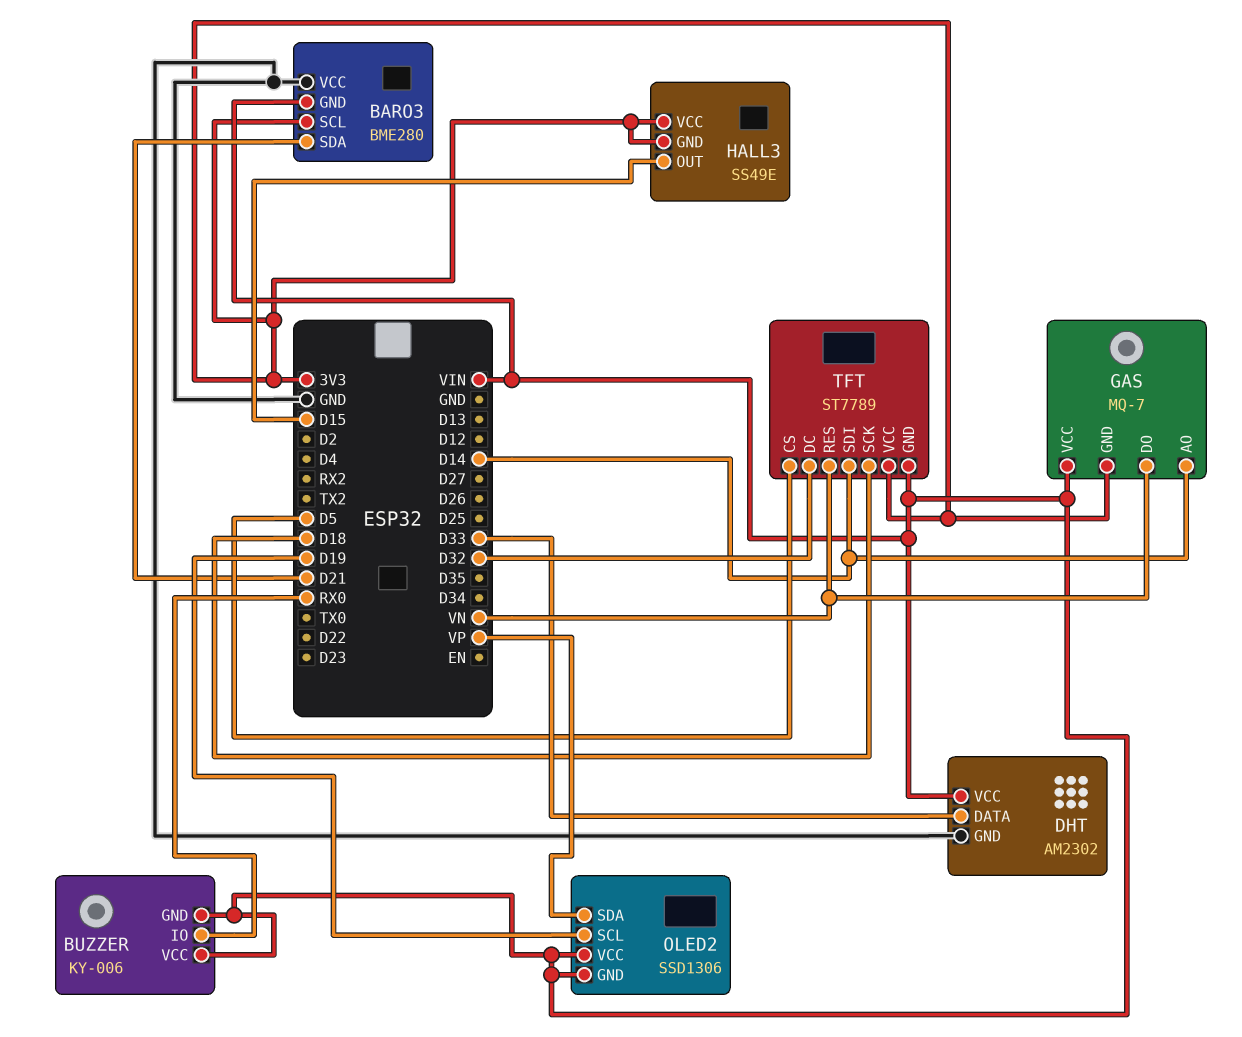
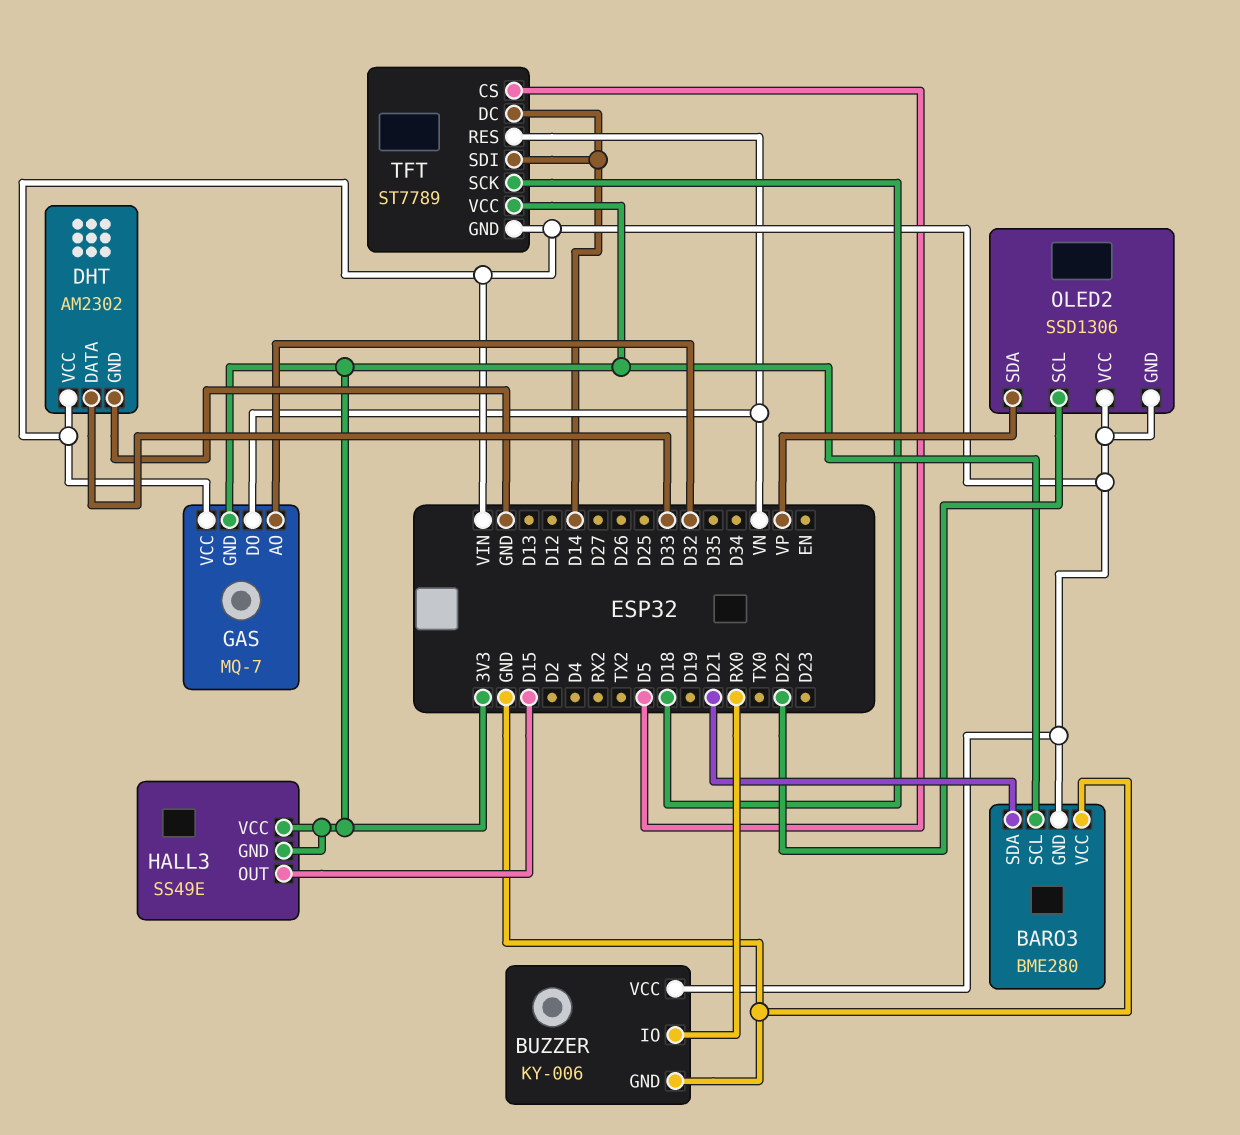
BUZZER pin GND: VIN -> GND
GAS pin AO: D14 -> D32
OLED2 pin SCL: D19 -> D22
TFT pin DC: D32 -> D14

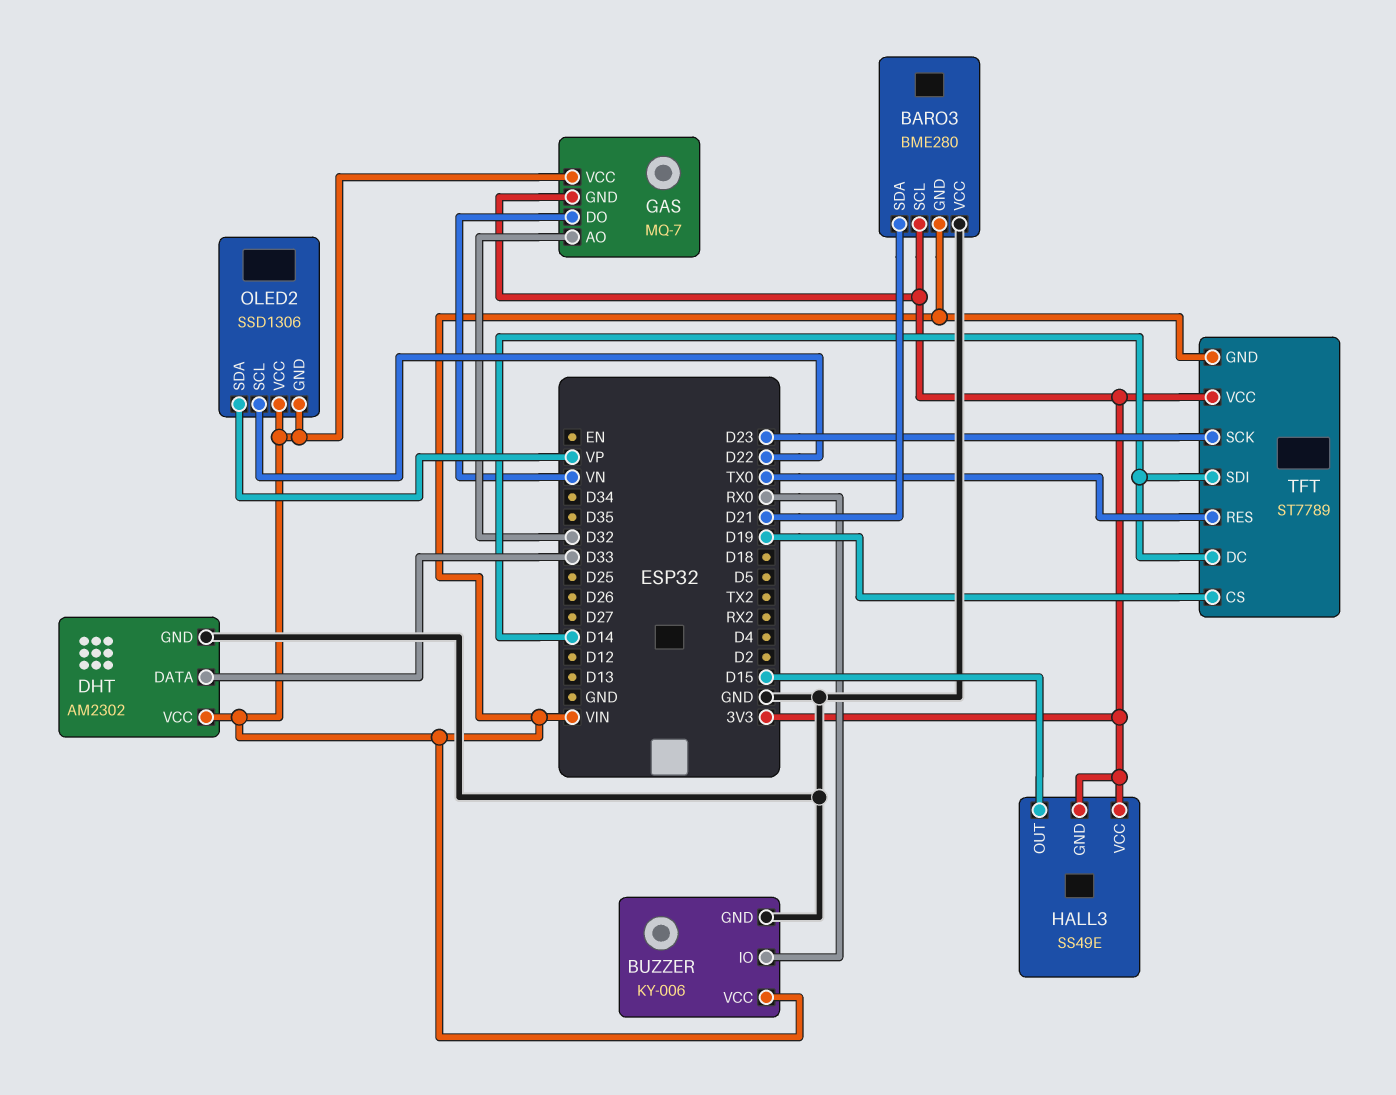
TFT pin CS: D5 -> D19
TFT pin RES: VN -> TX0
TFT pin SCK: D18 -> D23

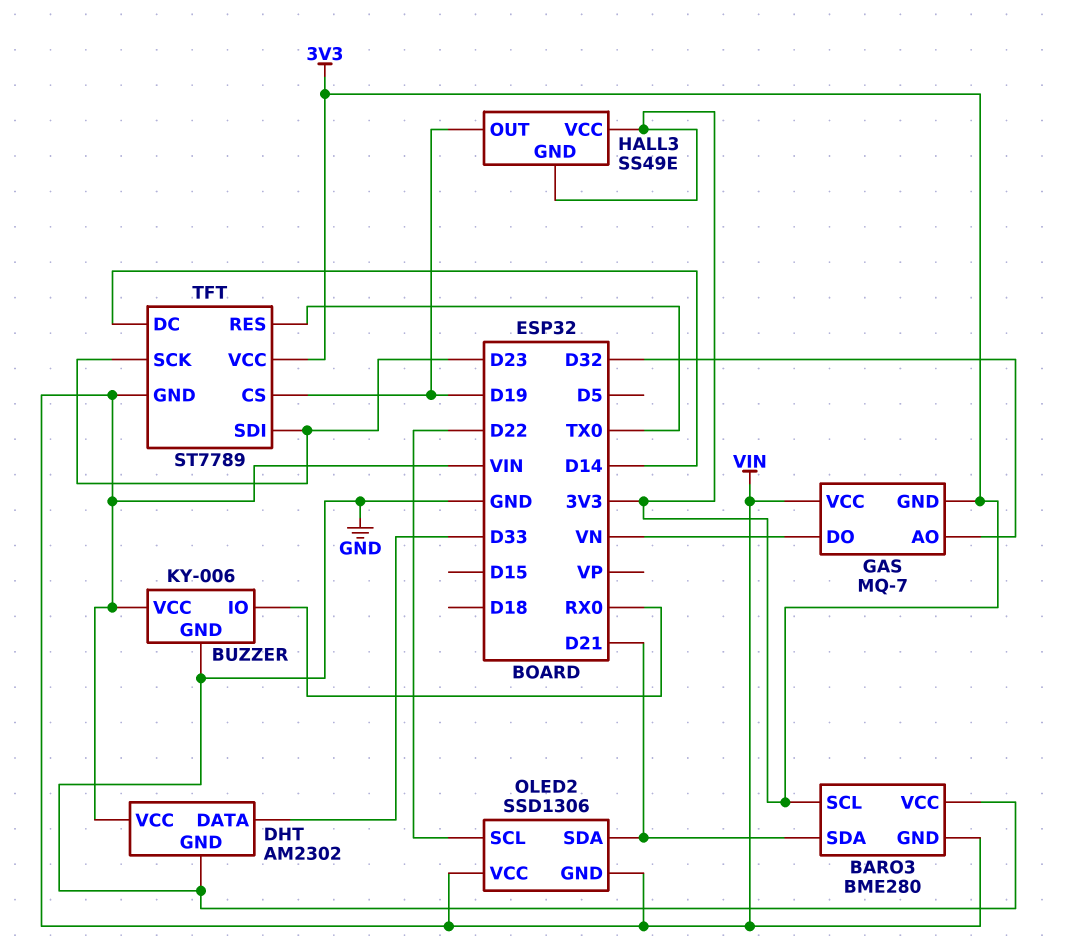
HALL3 pin OUT: D15 -> D19
OLED2 pin SDA: VP -> D21
TFT pin SDI: D14 -> D23

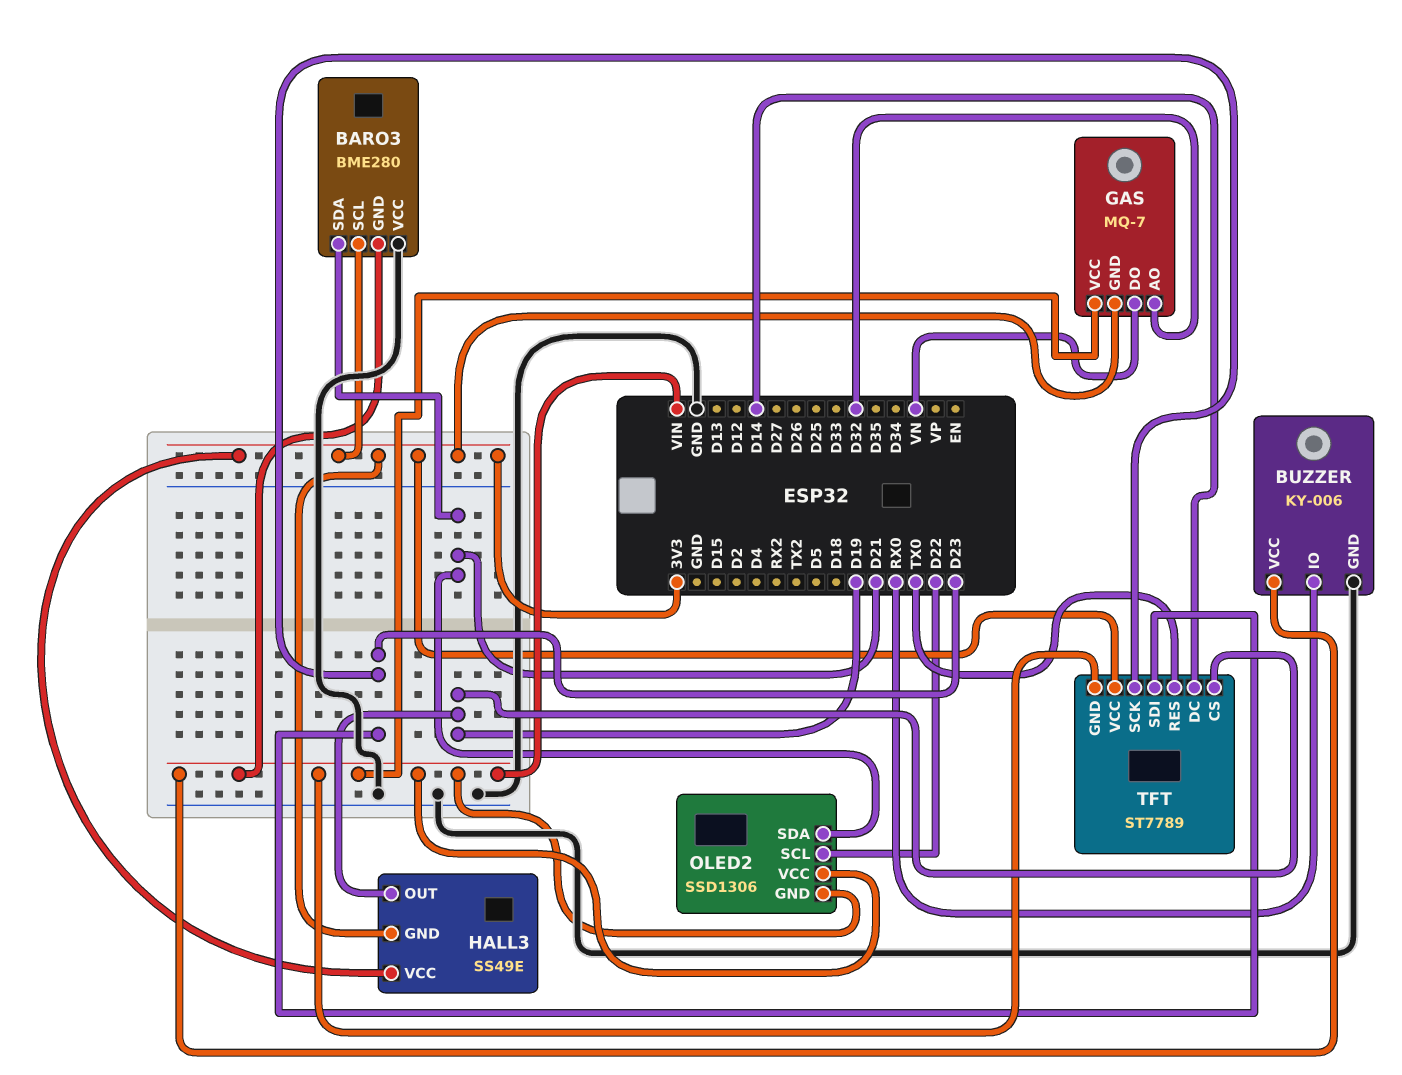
DHT: AM2302 -> none
DHT pin DATA: D33 -> none
DHT pin GND: GND -> none
DHT pin VCC: VIN -> none

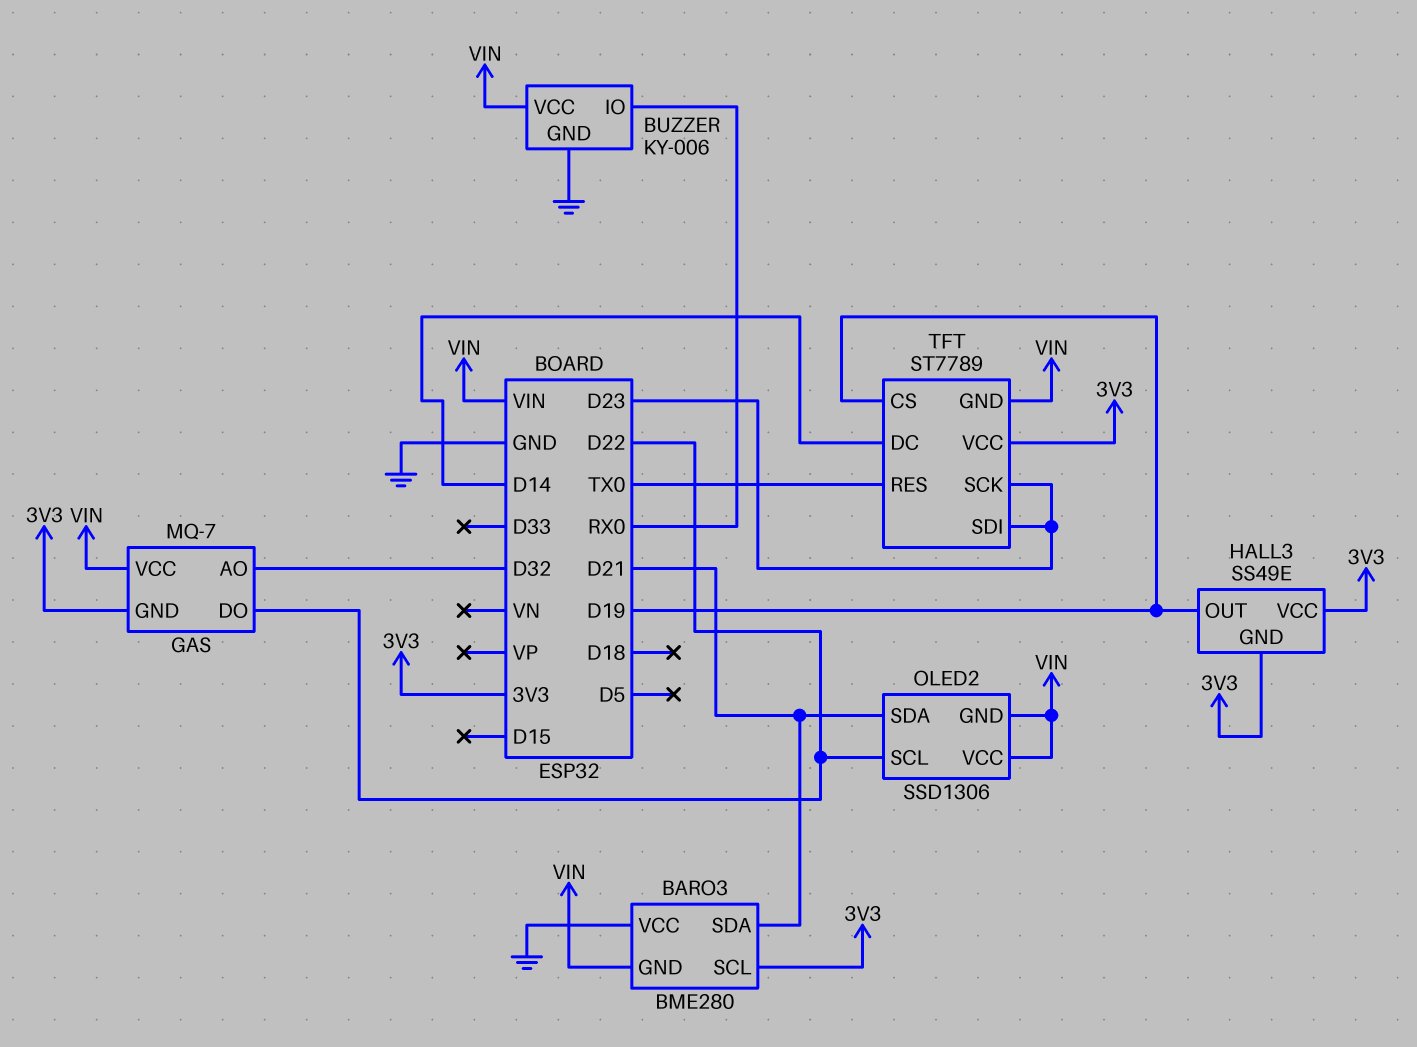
GAS pin DO: VN -> D22

